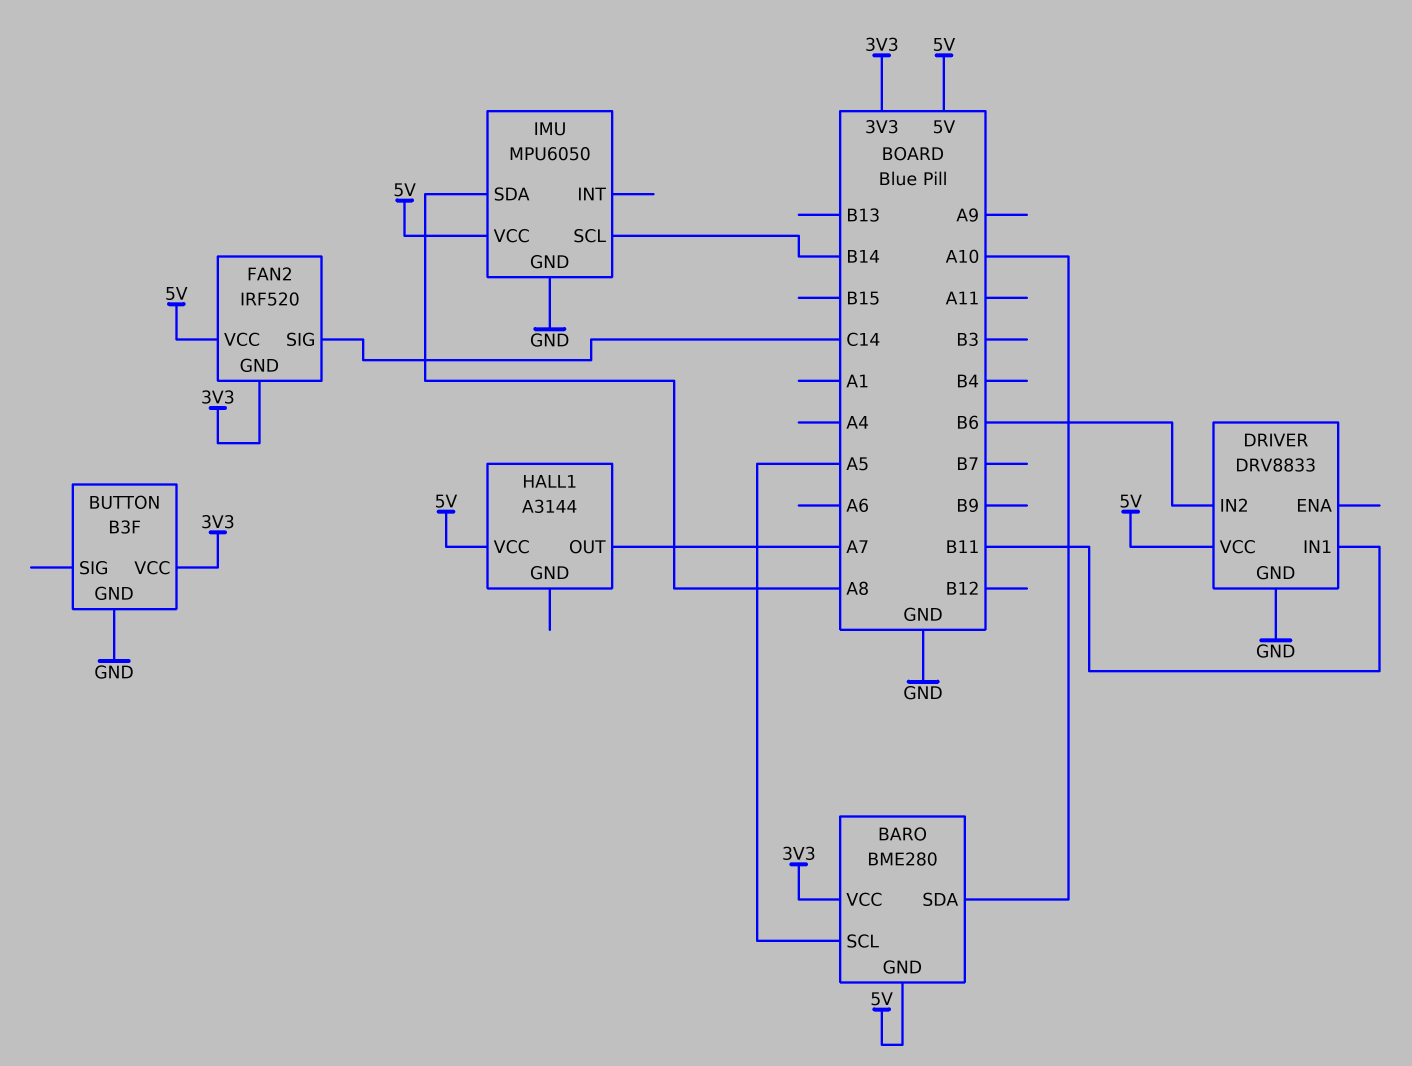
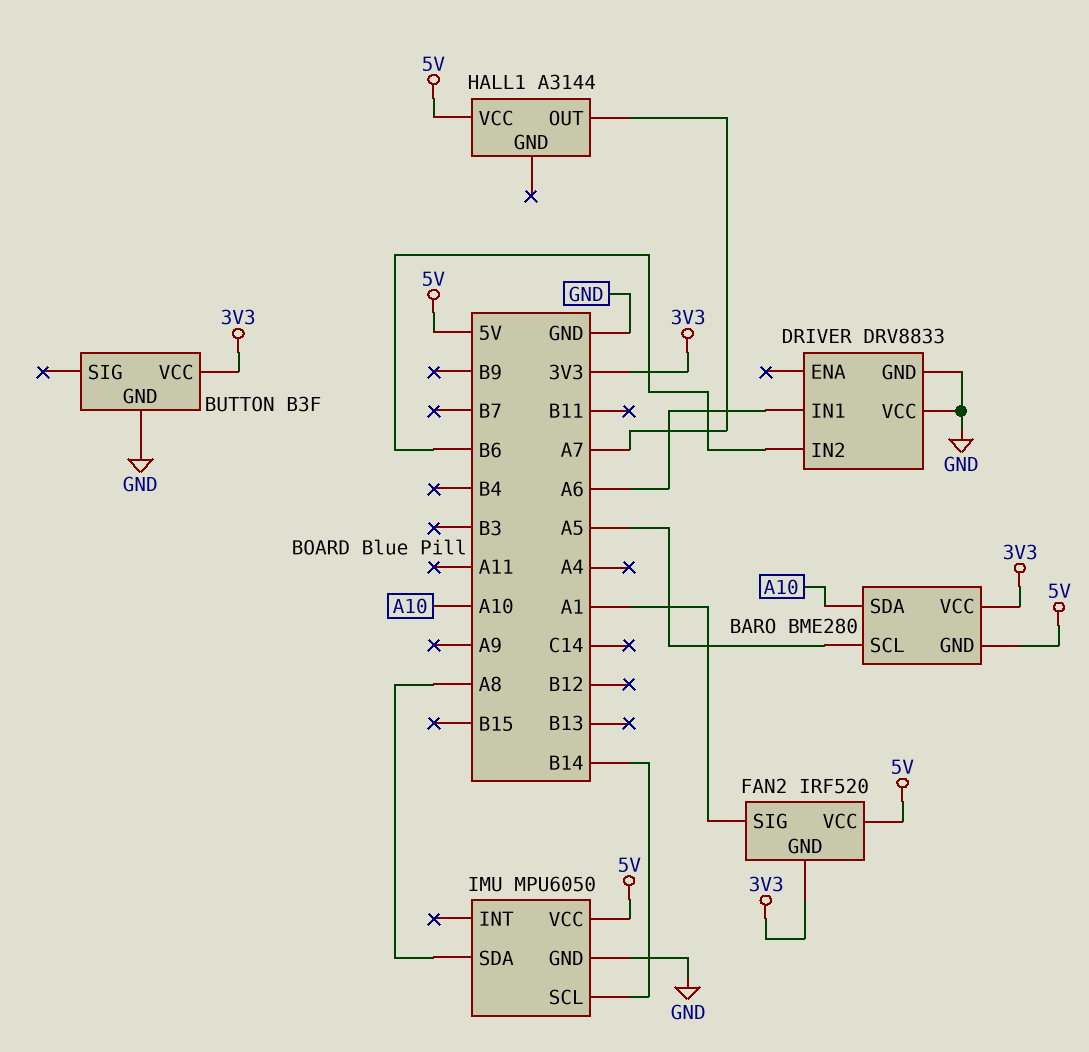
DRIVER pin IN1: B11 -> A6
DRIVER pin VCC: 5V -> GND
FAN2 pin SIG: C14 -> A1

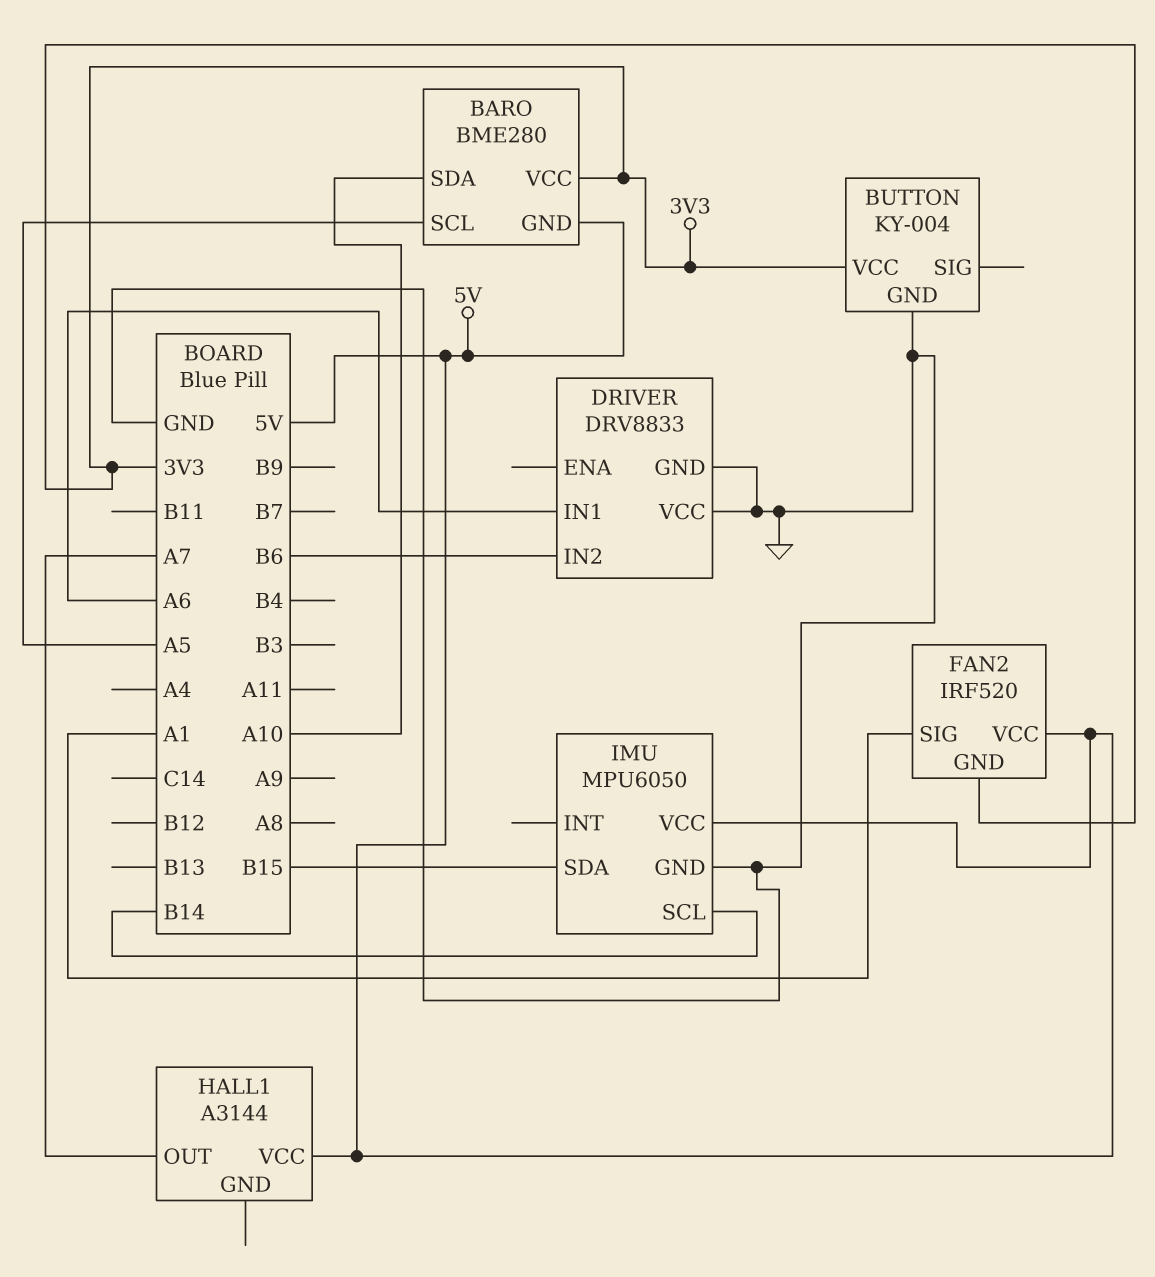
BUTTON: B3F -> KY-004
IMU pin SDA: A8 -> B15

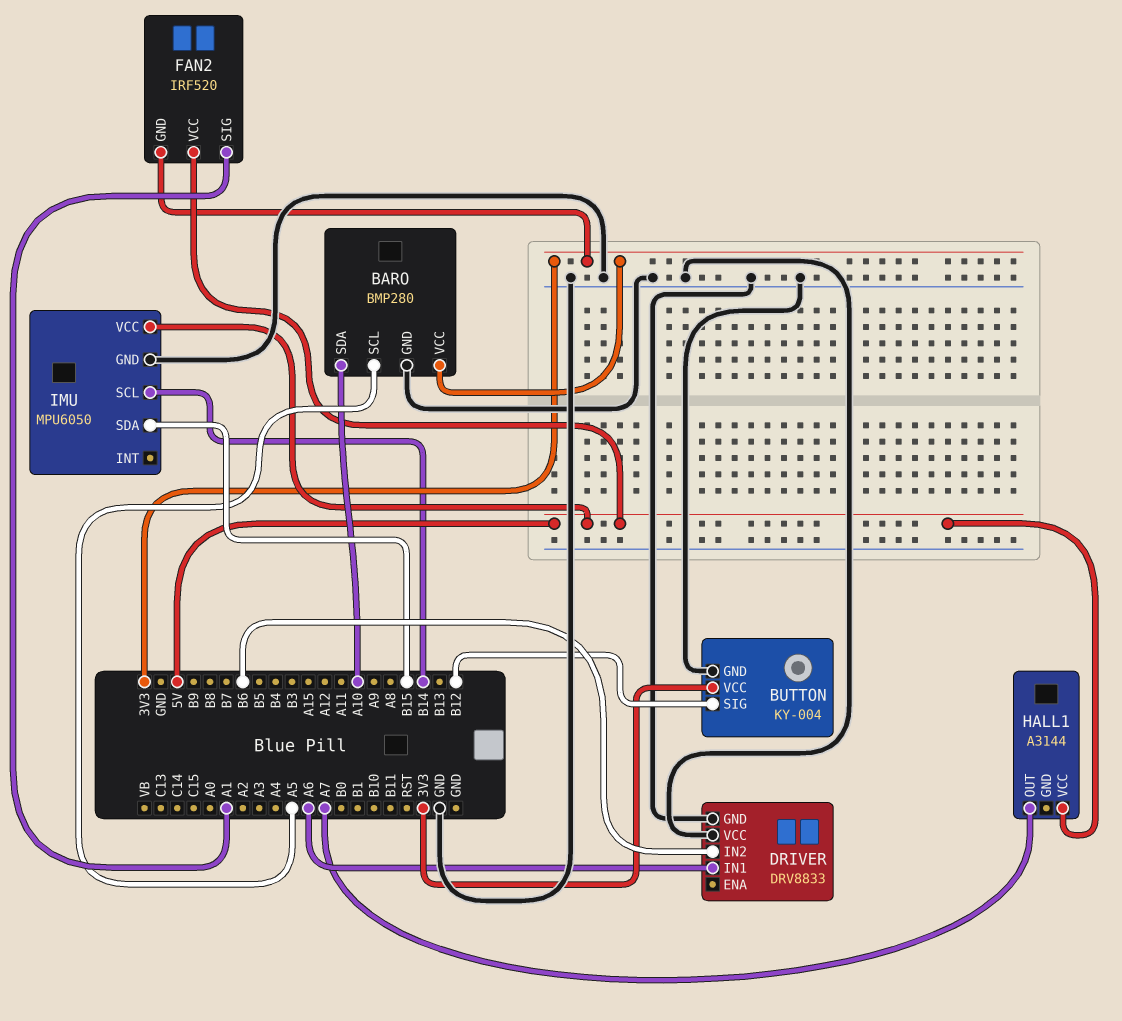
BARO: BME280 -> BMP280
BARO pin GND: 5V -> GND
BUTTON pin SIG: none -> B12

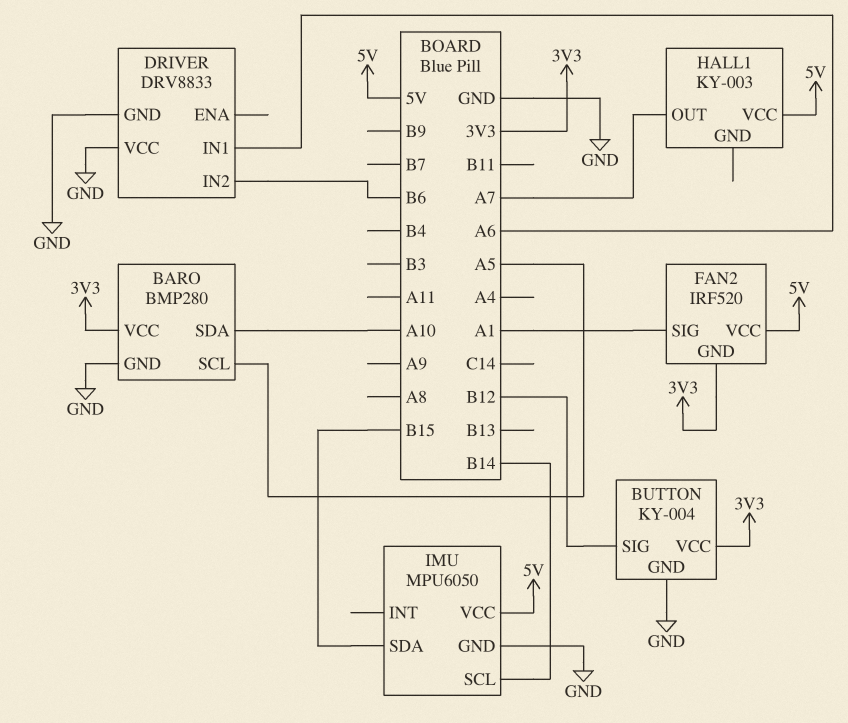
HALL1: A3144 -> KY-003

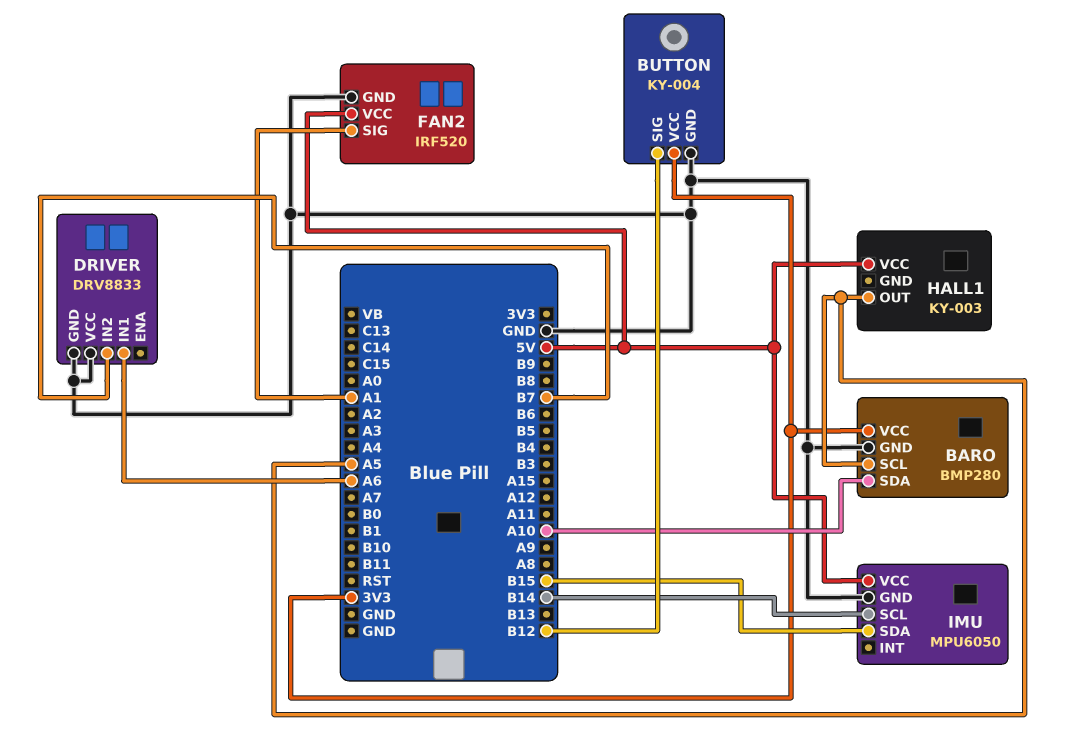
DRIVER pin IN2: B6 -> B7
FAN2 pin GND: 3V3 -> GND
HALL1 pin OUT: A7 -> A5

